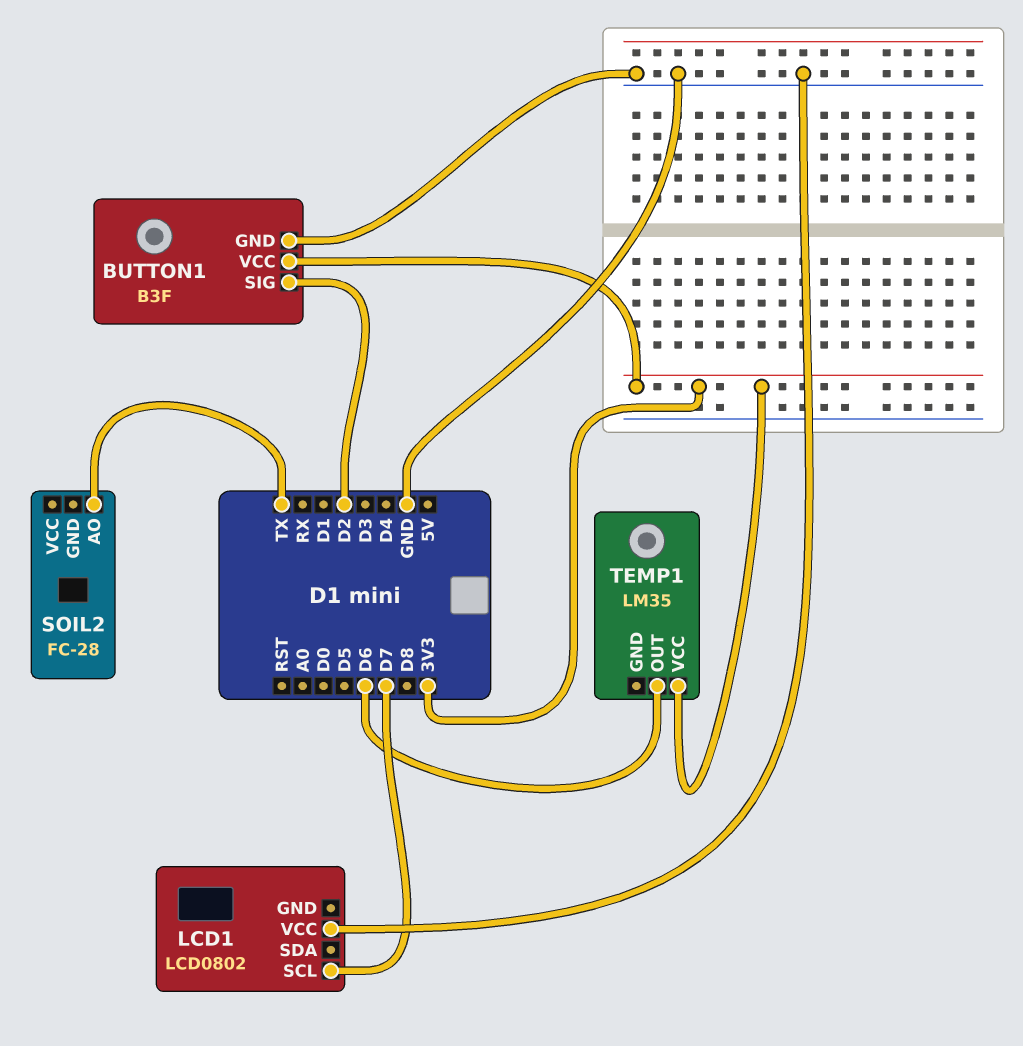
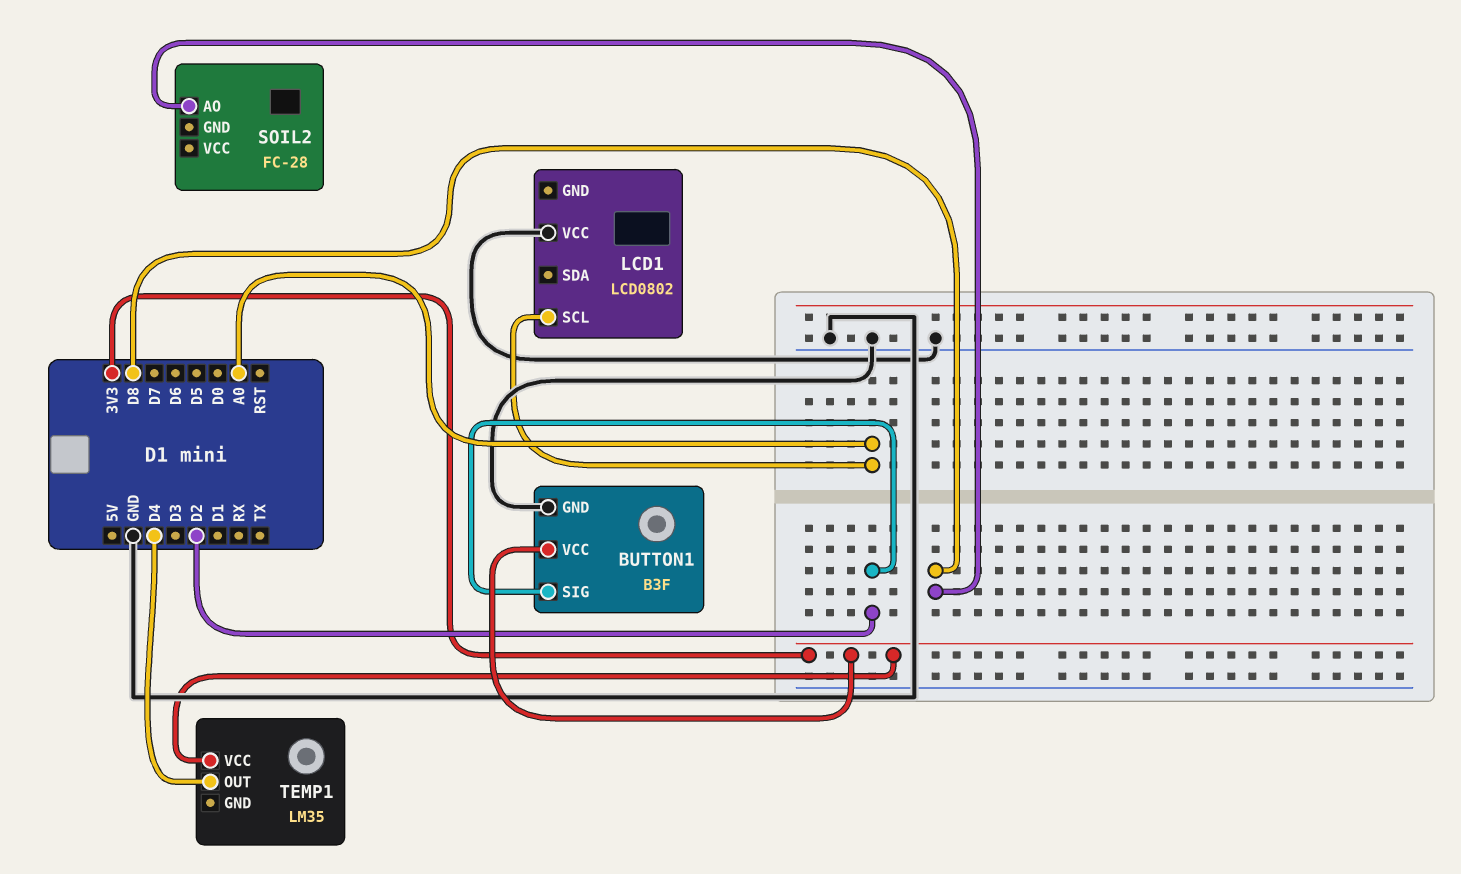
LCD1 pin SCL: D7 -> A0
SOIL2 pin AO: TX -> D8
TEMP1 pin OUT: D6 -> D4

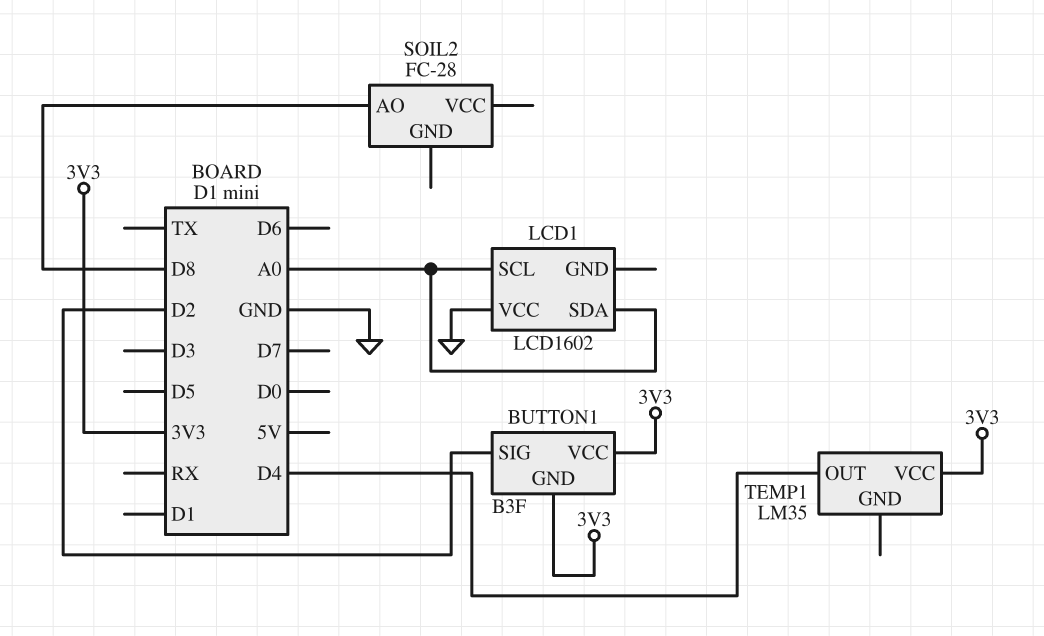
BUTTON1 pin GND: GND -> 3V3
LCD1: LCD0802 -> LCD1602
LCD1 pin SDA: none -> A0

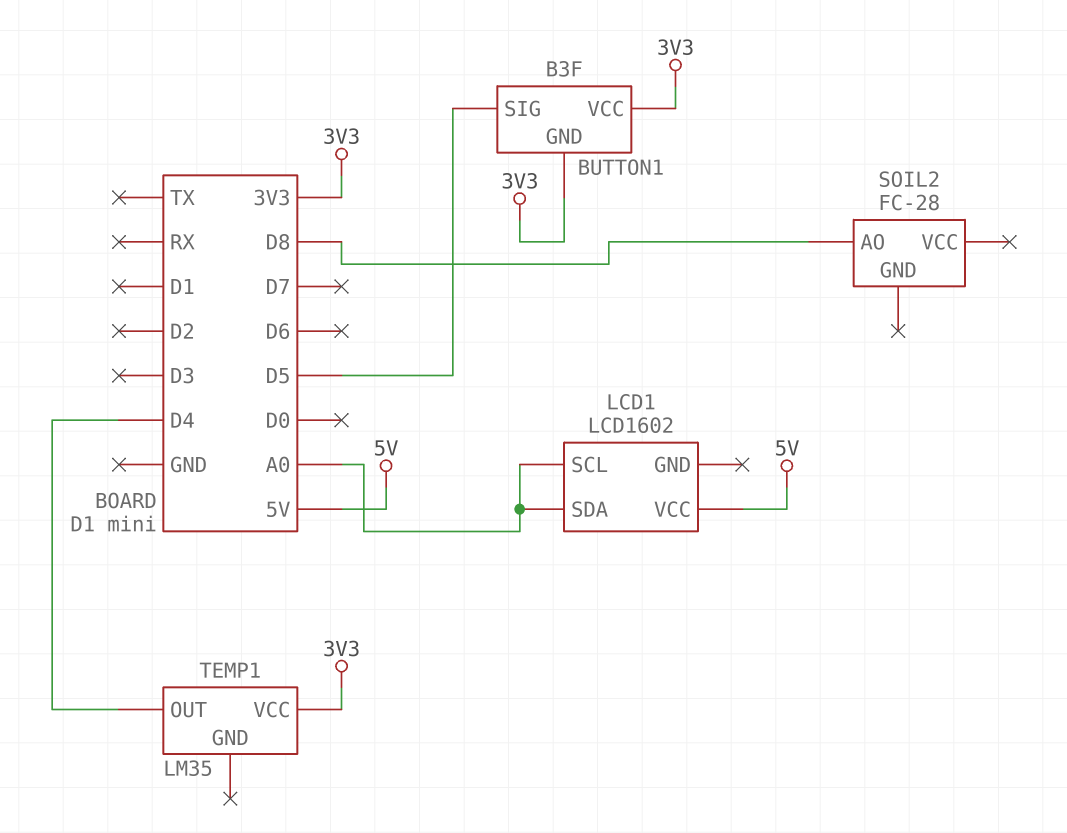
BUTTON1 pin SIG: D2 -> D5
LCD1 pin VCC: GND -> 5V

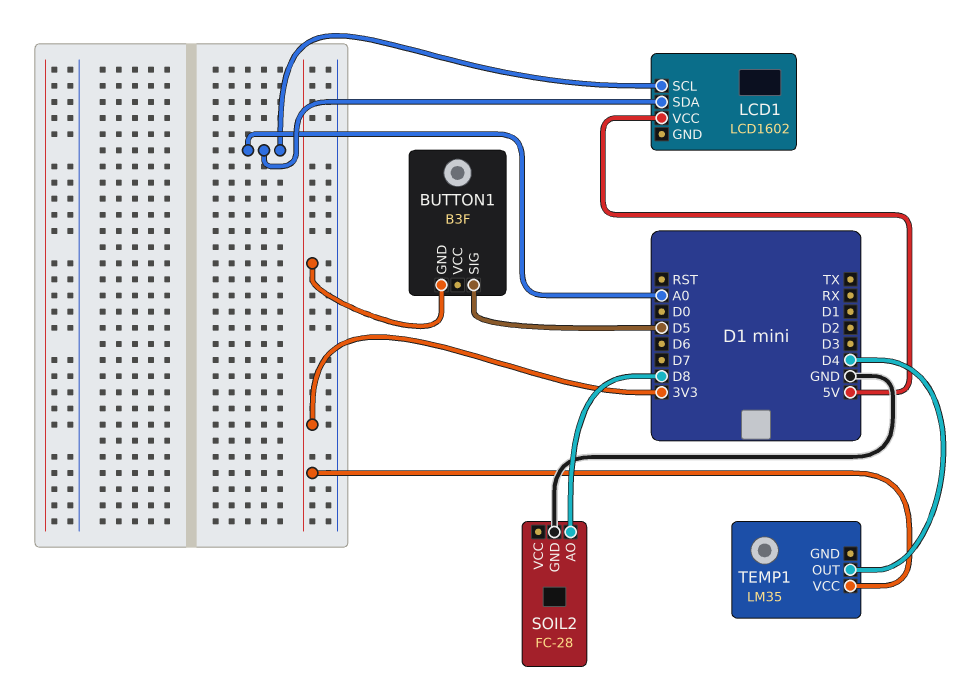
BUTTON1 pin VCC: 3V3 -> none
SOIL2 pin GND: none -> GND

